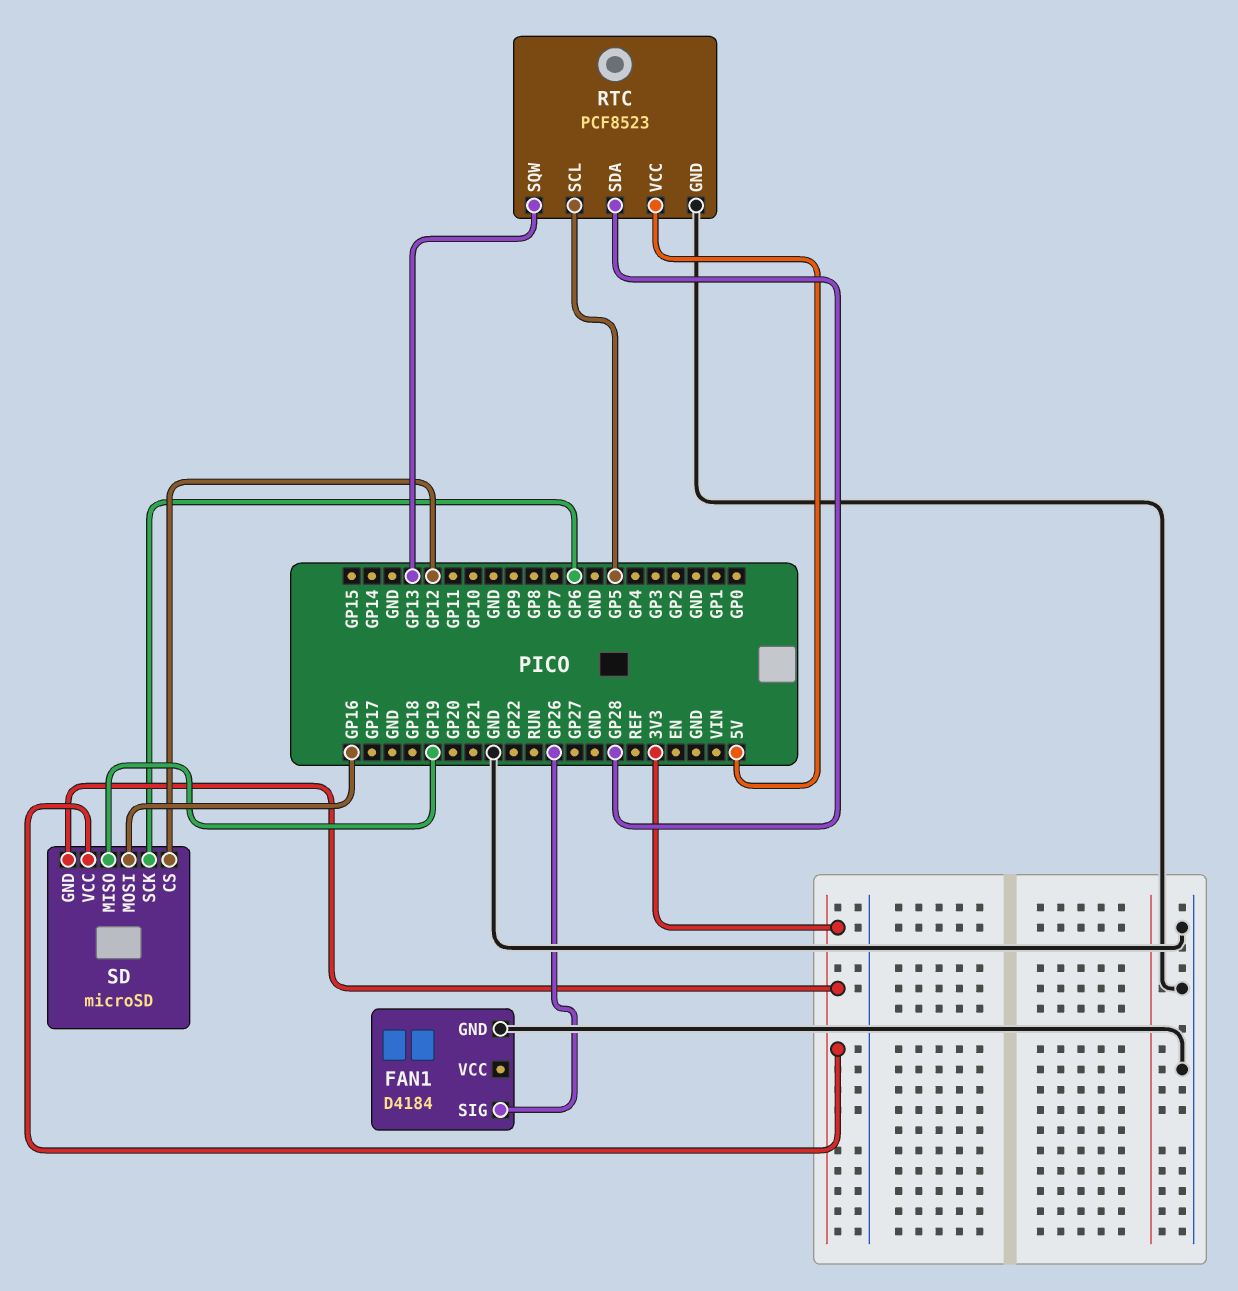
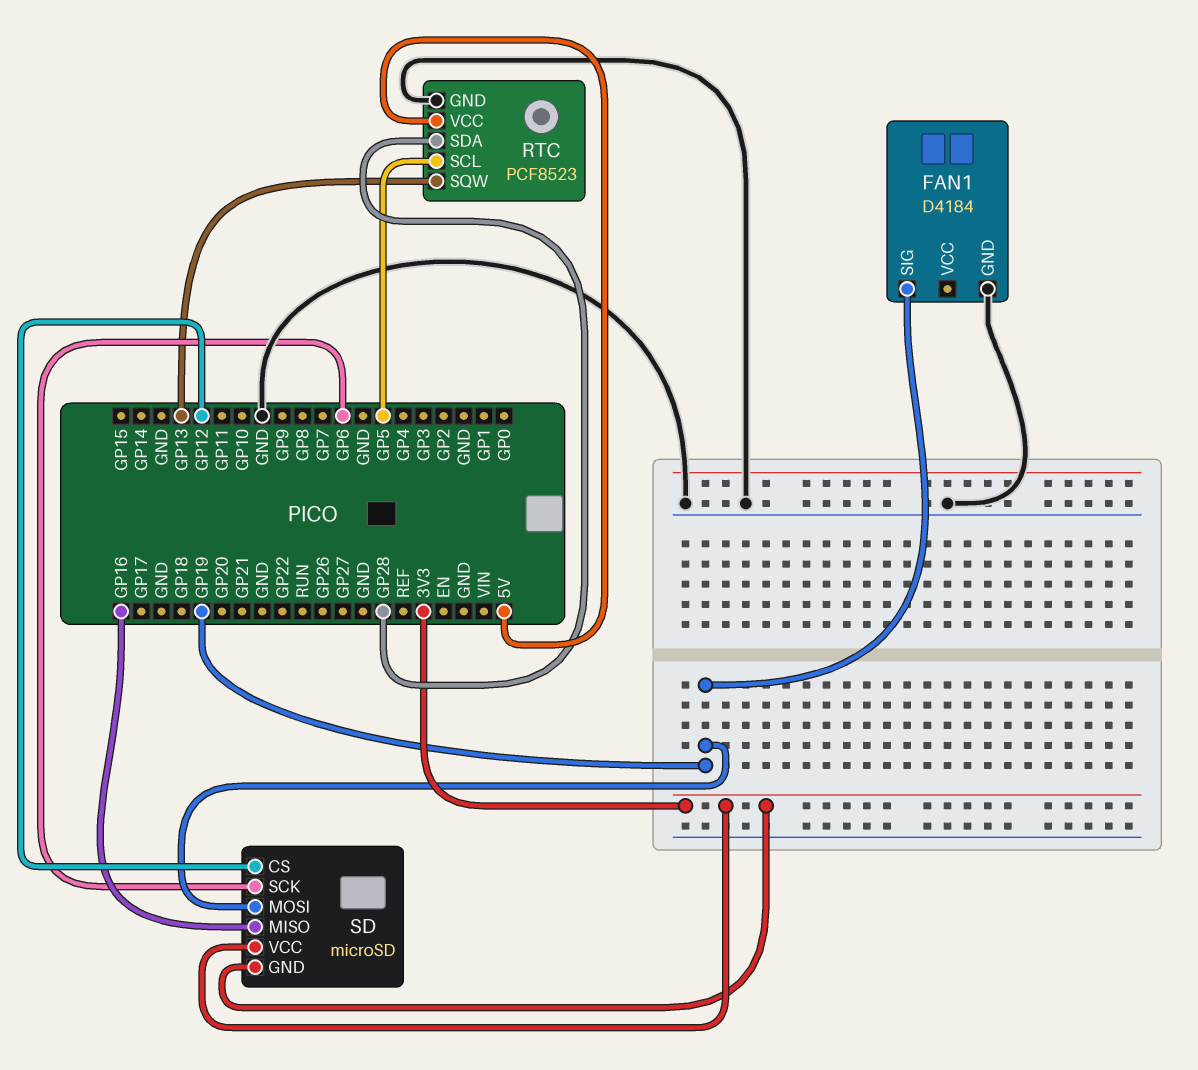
FAN1 pin SIG: GP26 -> GP19
SD pin MISO: GP19 -> GP16
SD pin MOSI: GP16 -> GP19

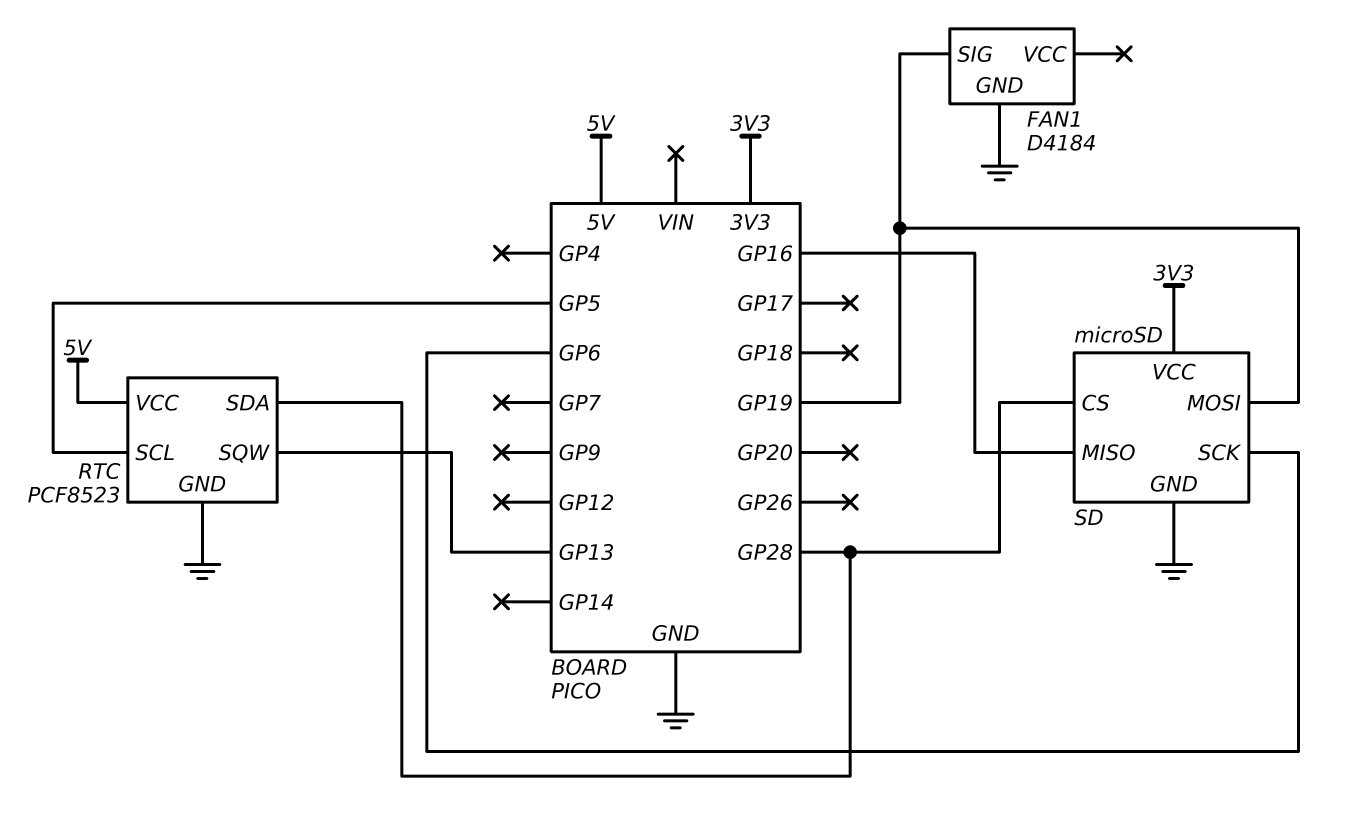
SD pin CS: GP12 -> GP28
SD pin GND: 3V3 -> GND

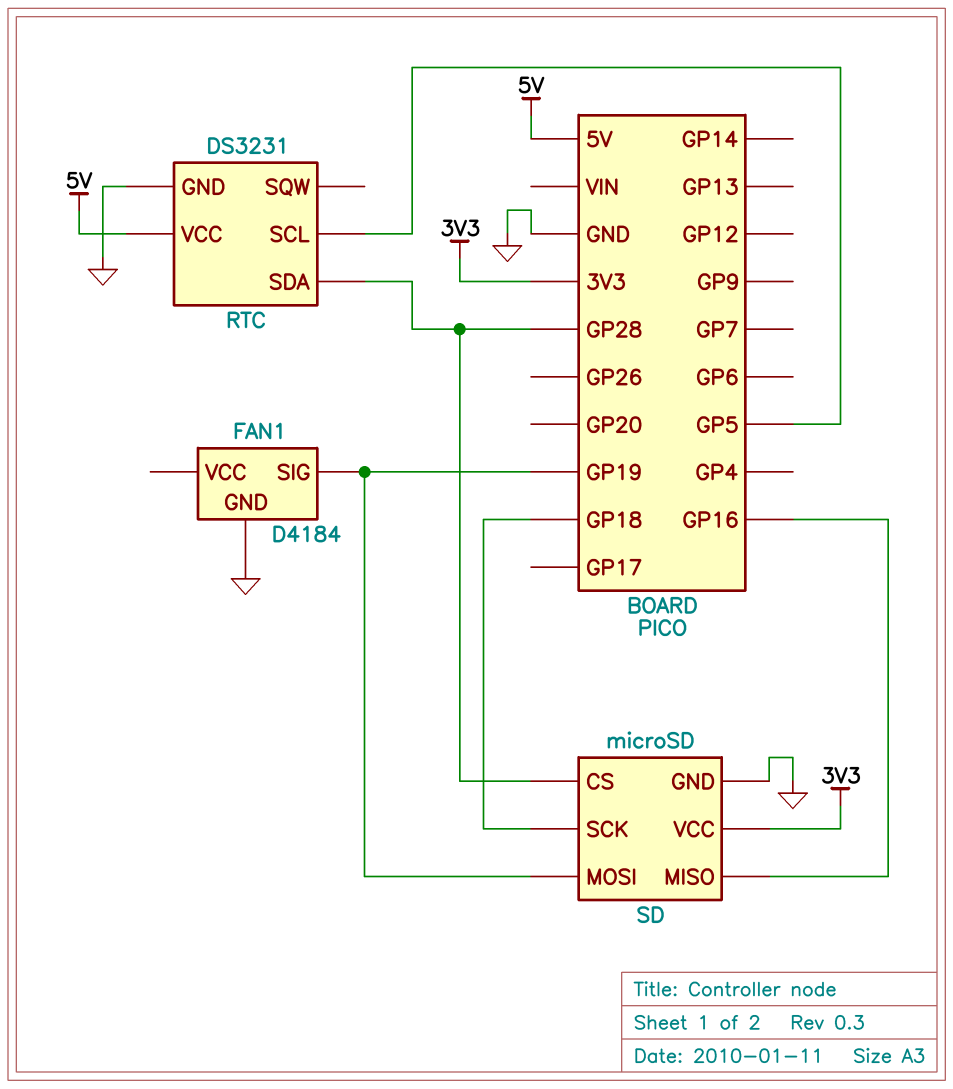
RTC: PCF8523 -> DS3231
RTC pin SQW: GP13 -> none
SD pin SCK: GP6 -> GP18

